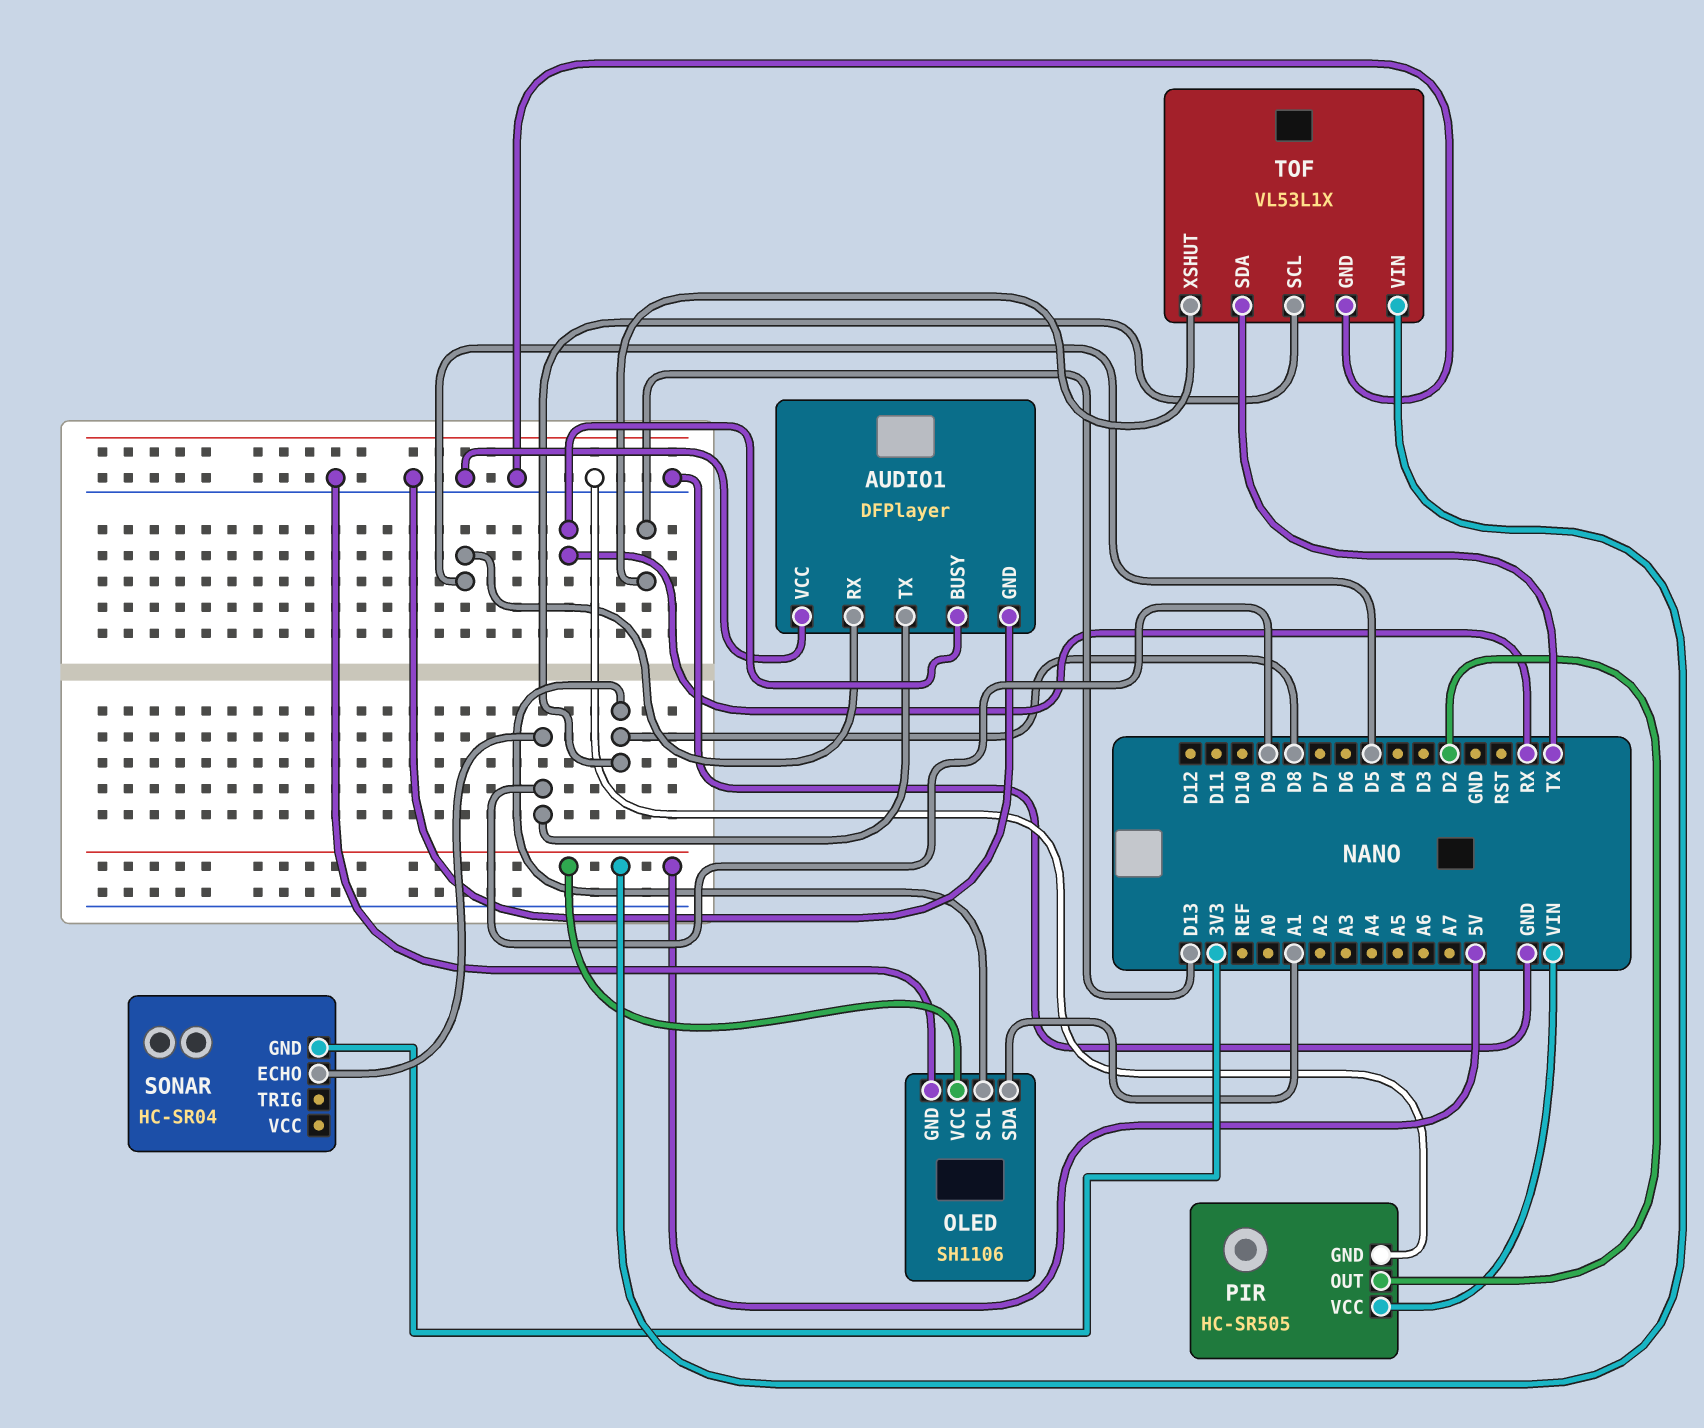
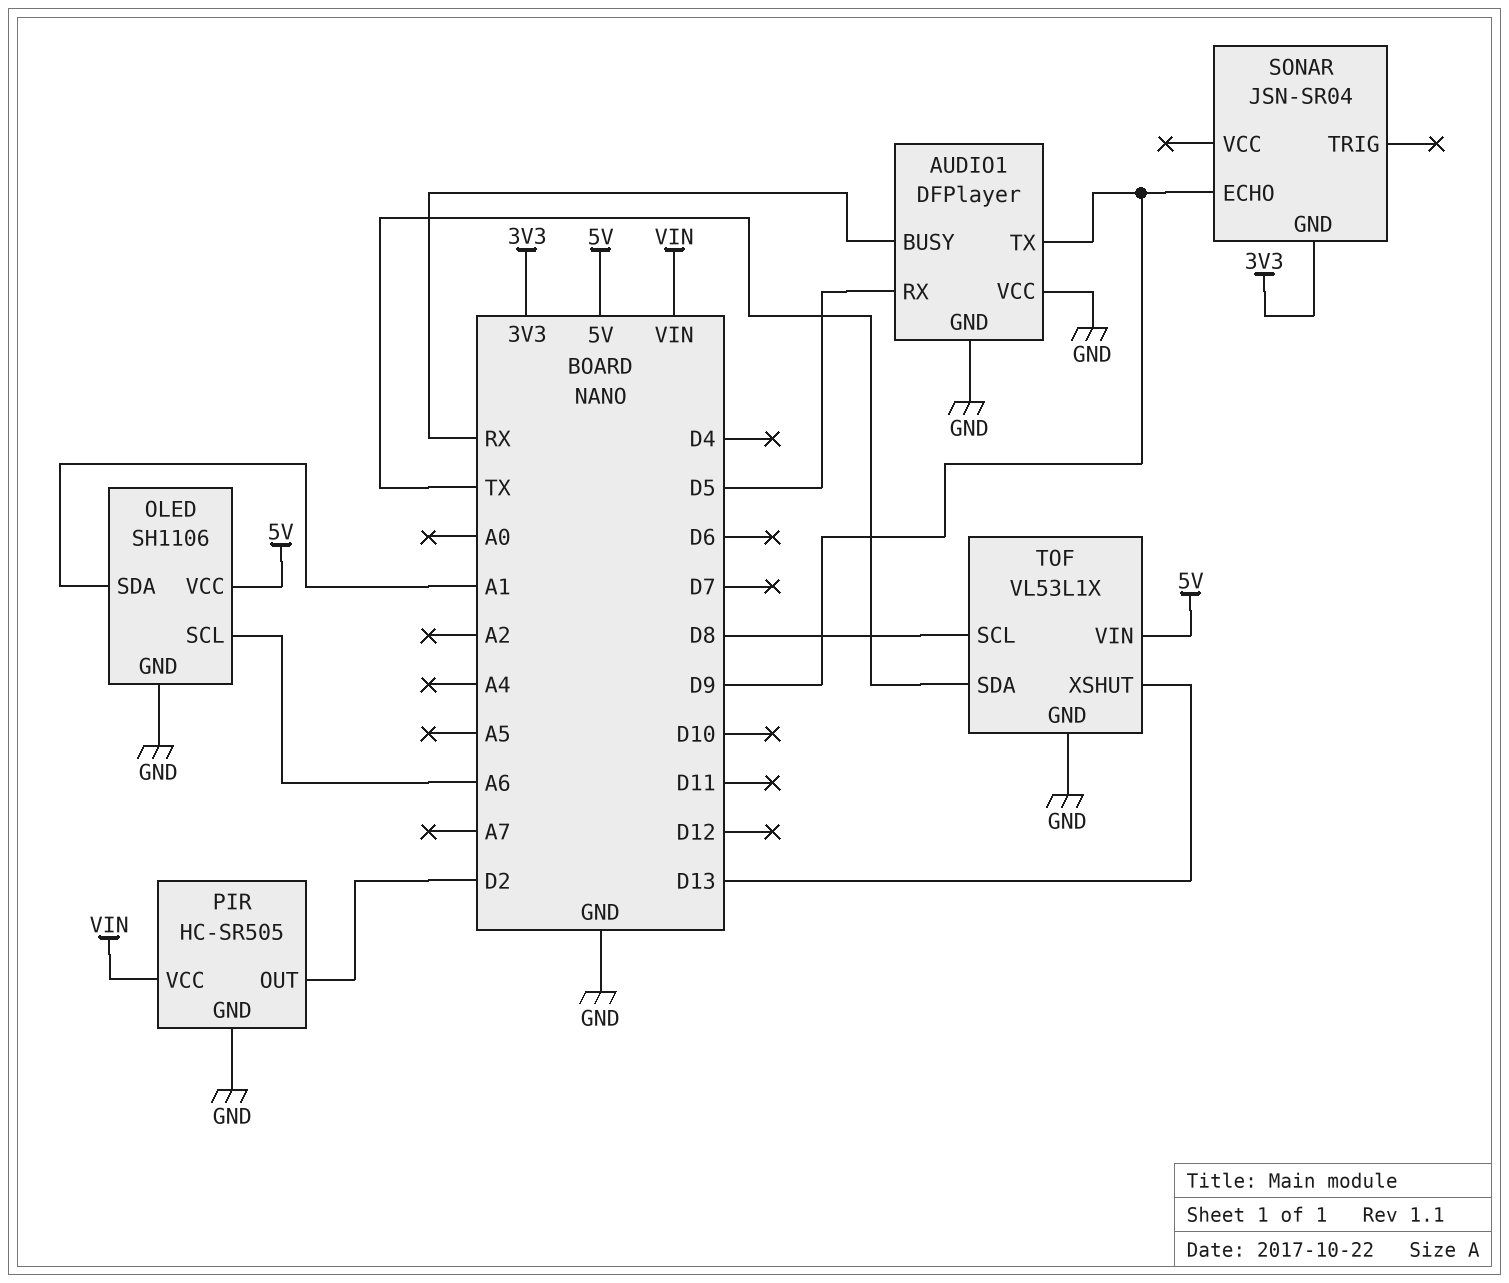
OLED pin SCL: D8 -> A6
SONAR: HC-SR04 -> JSN-SR04

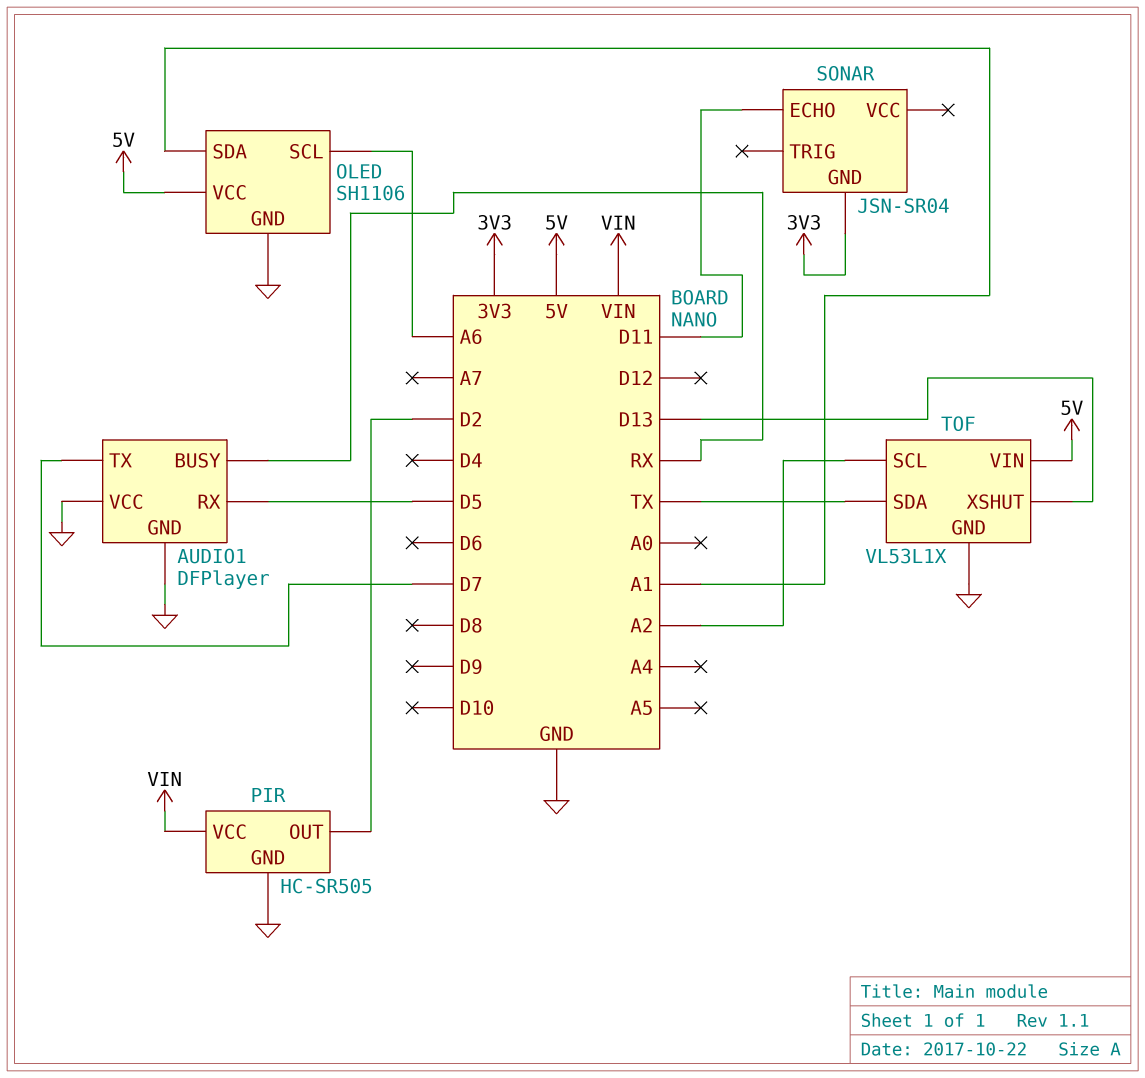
AUDIO1 pin TX: D9 -> D7
SONAR pin ECHO: D9 -> D11
TOF pin SCL: D8 -> A2

